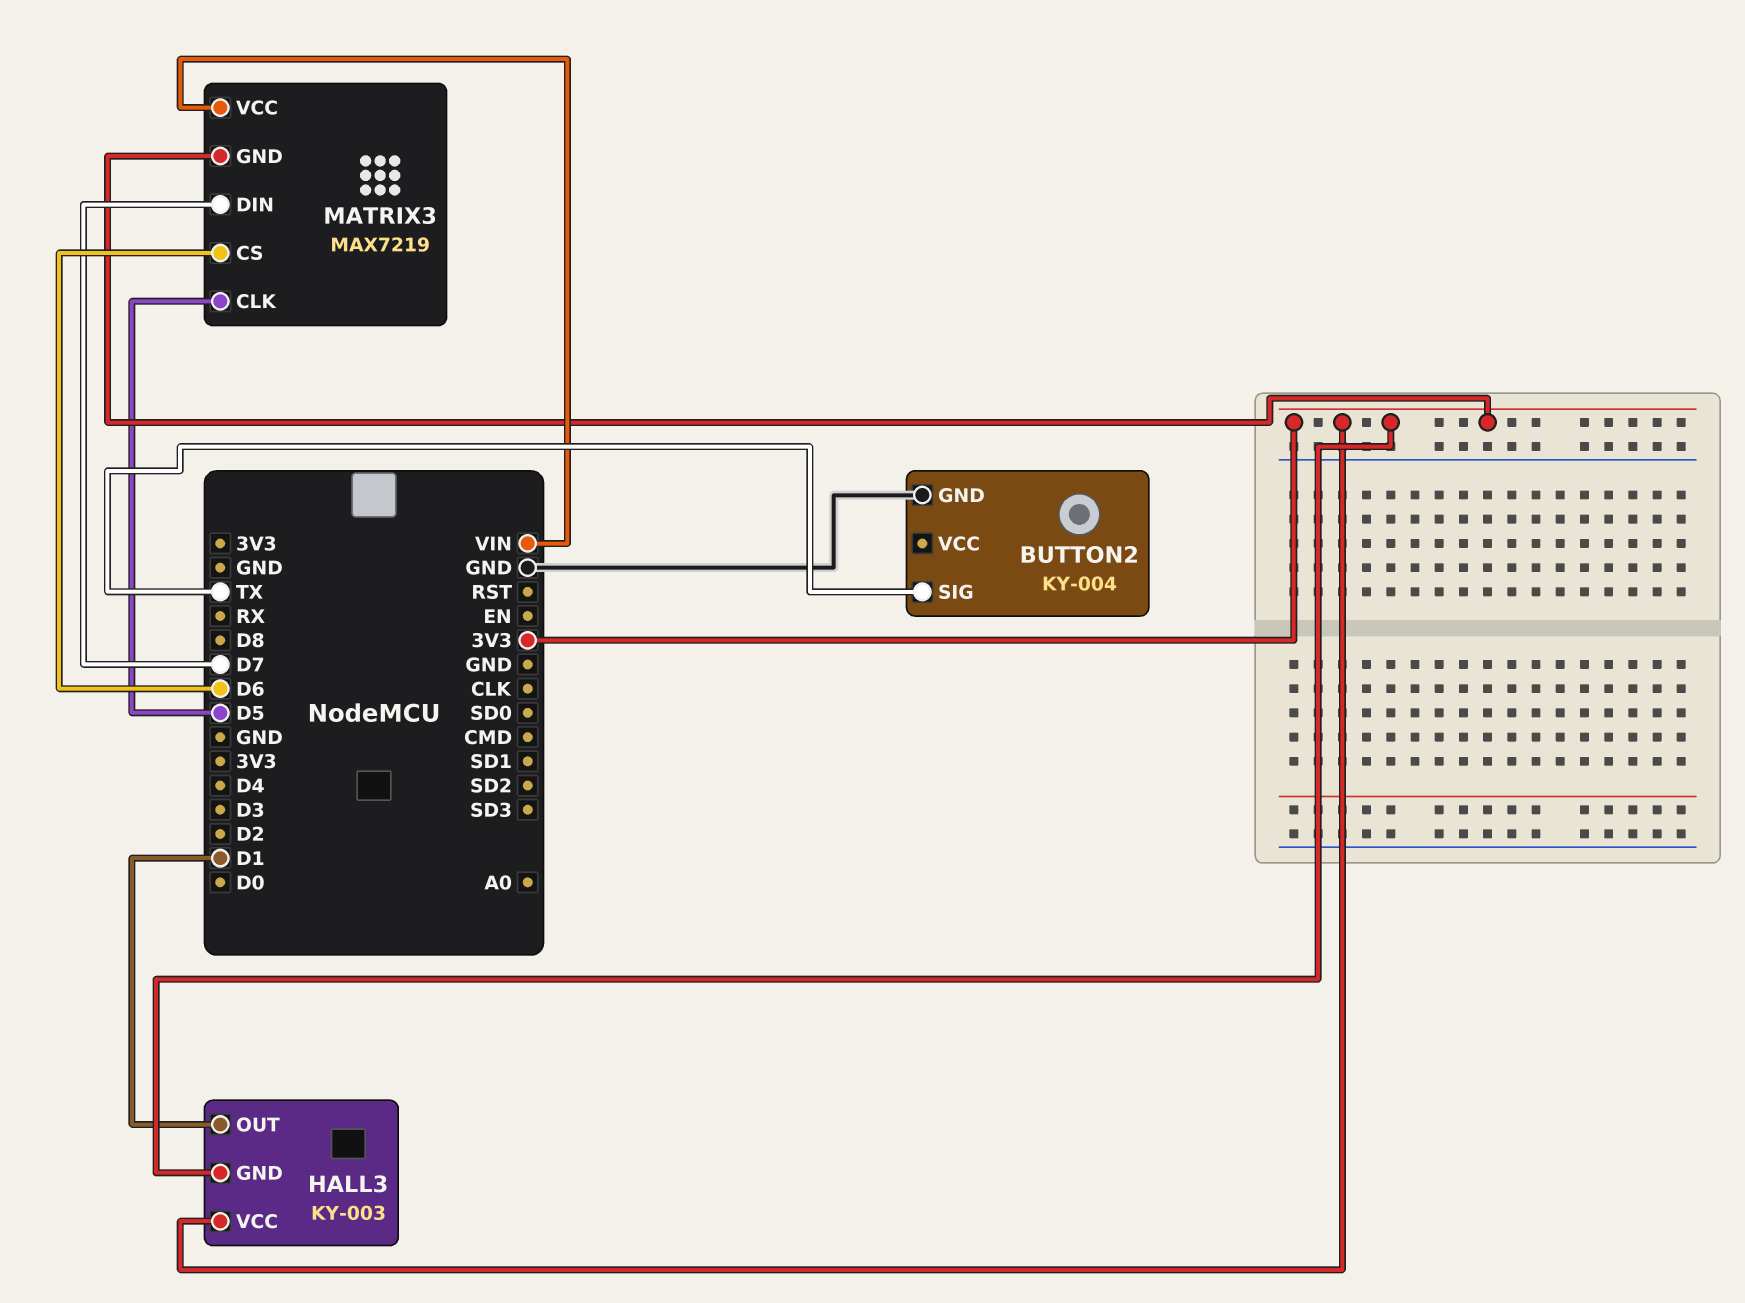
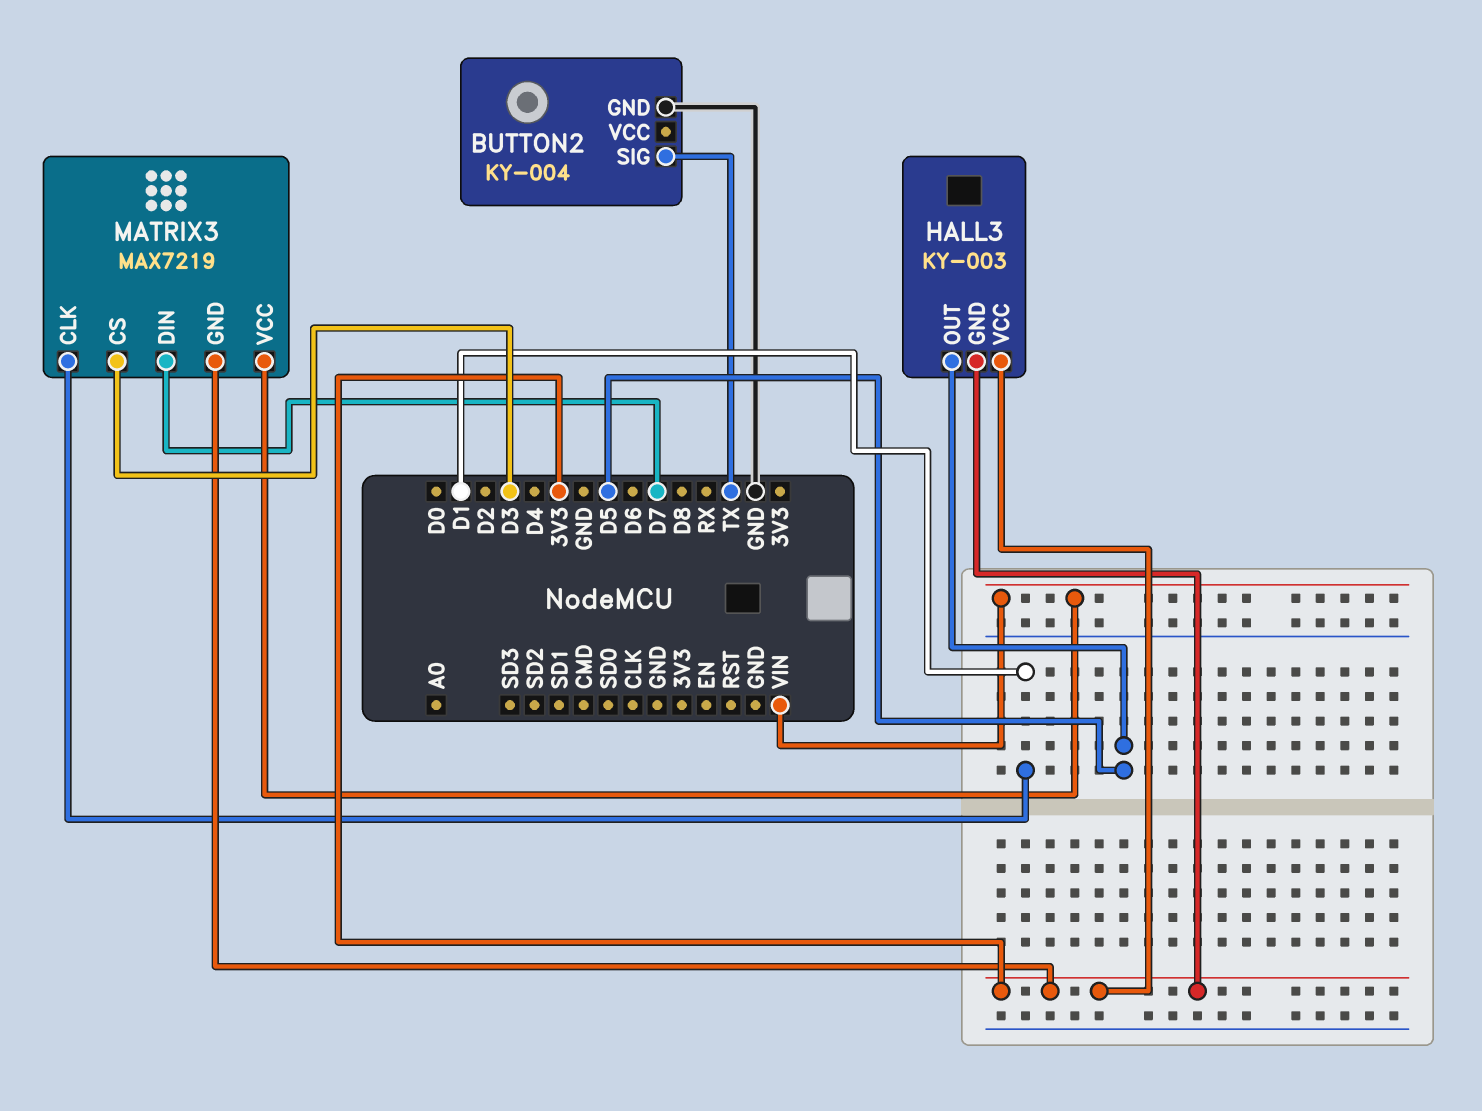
HALL3 pin OUT: D1 -> D5
MATRIX3 pin CLK: D5 -> D1
MATRIX3 pin CS: D6 -> D3

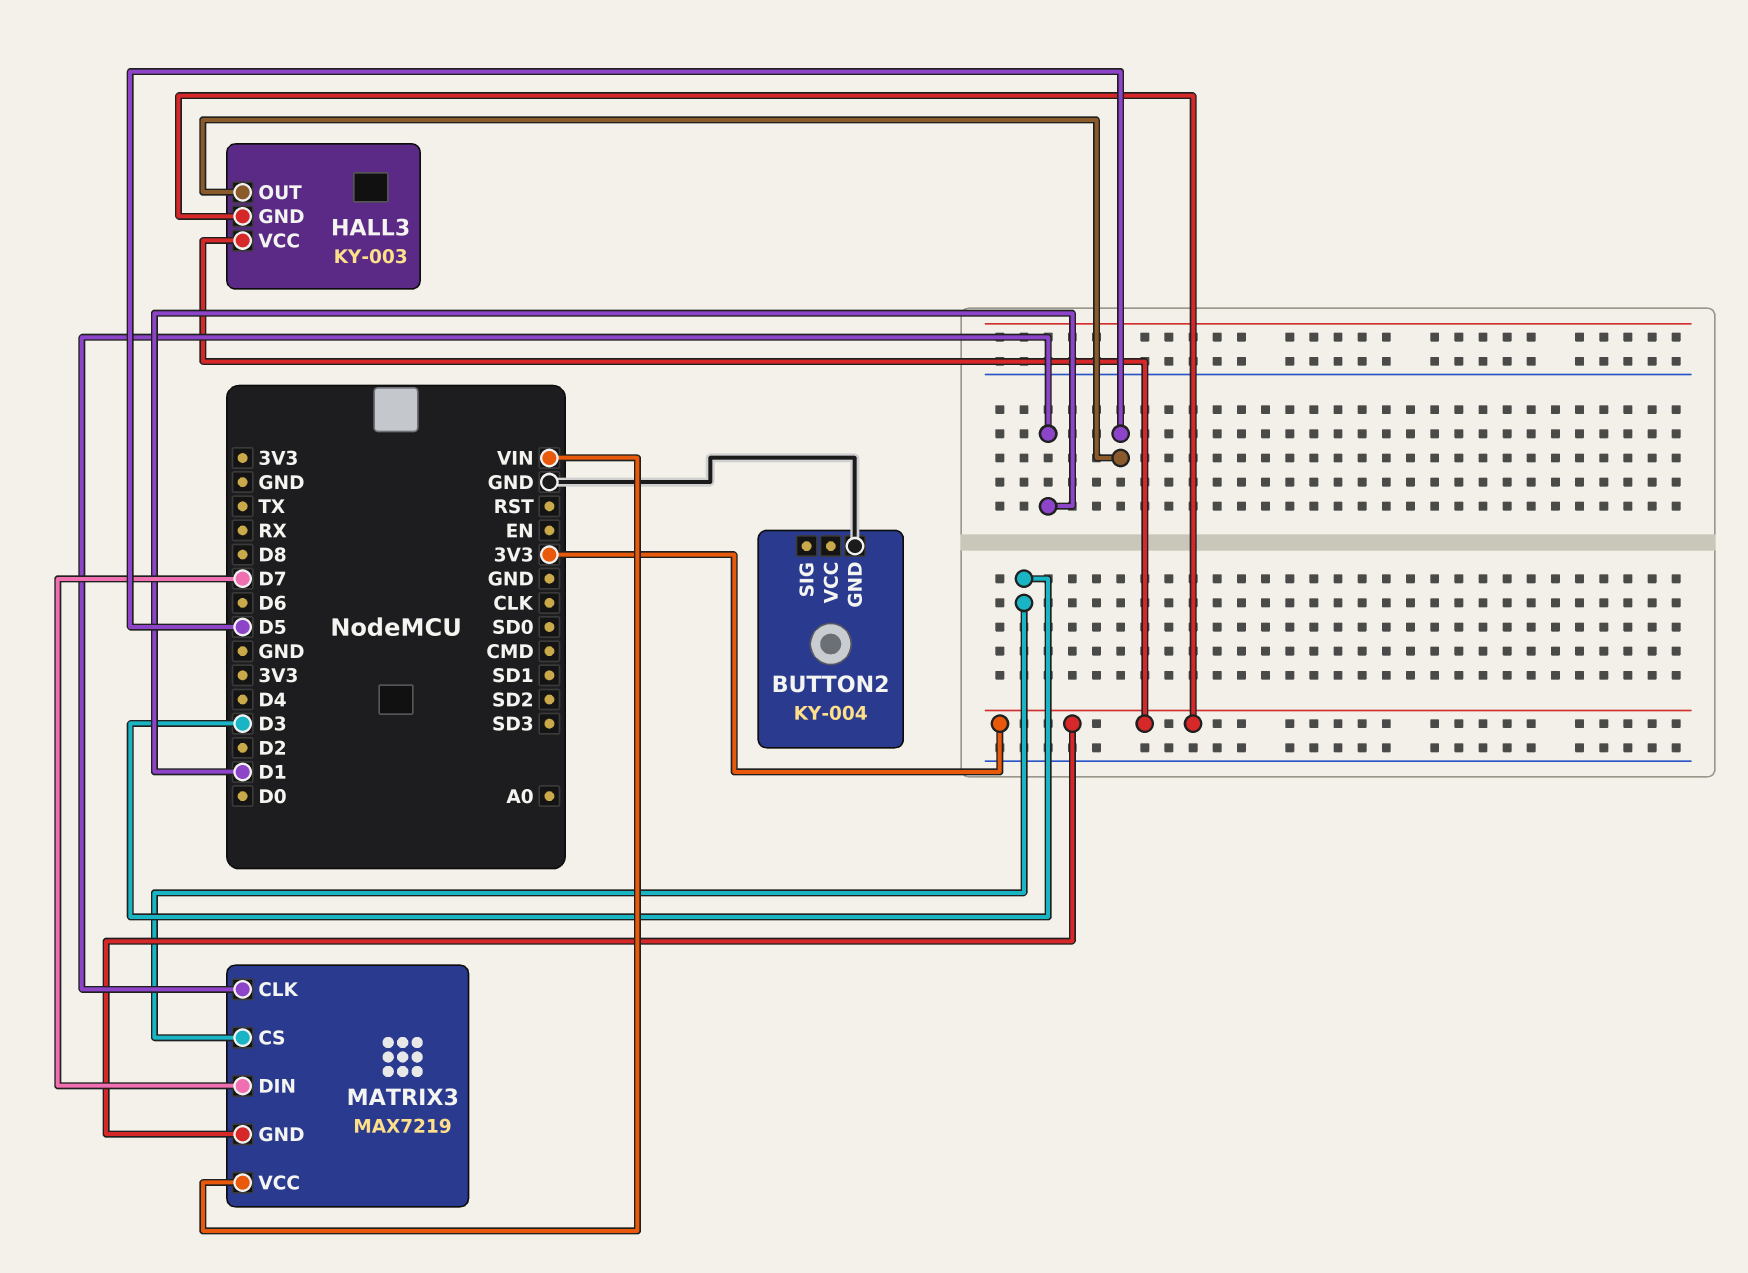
BUTTON2 pin SIG: TX -> none

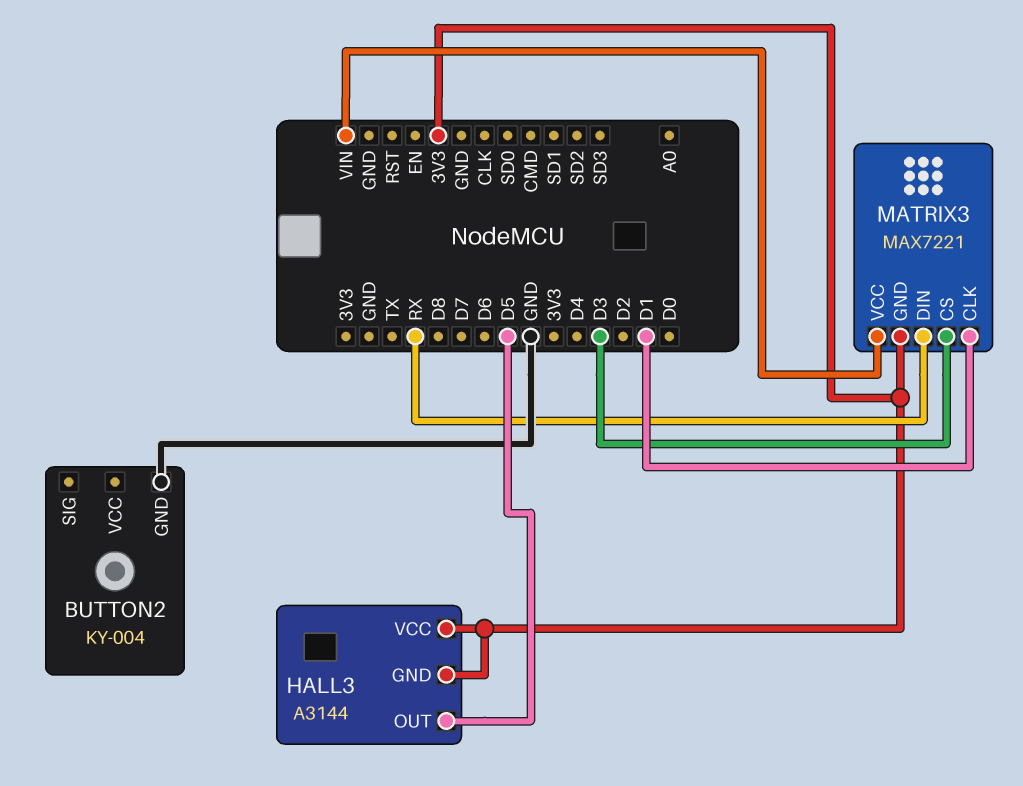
HALL3: KY-003 -> A3144
MATRIX3: MAX7219 -> MAX7221
MATRIX3 pin DIN: D7 -> RX

